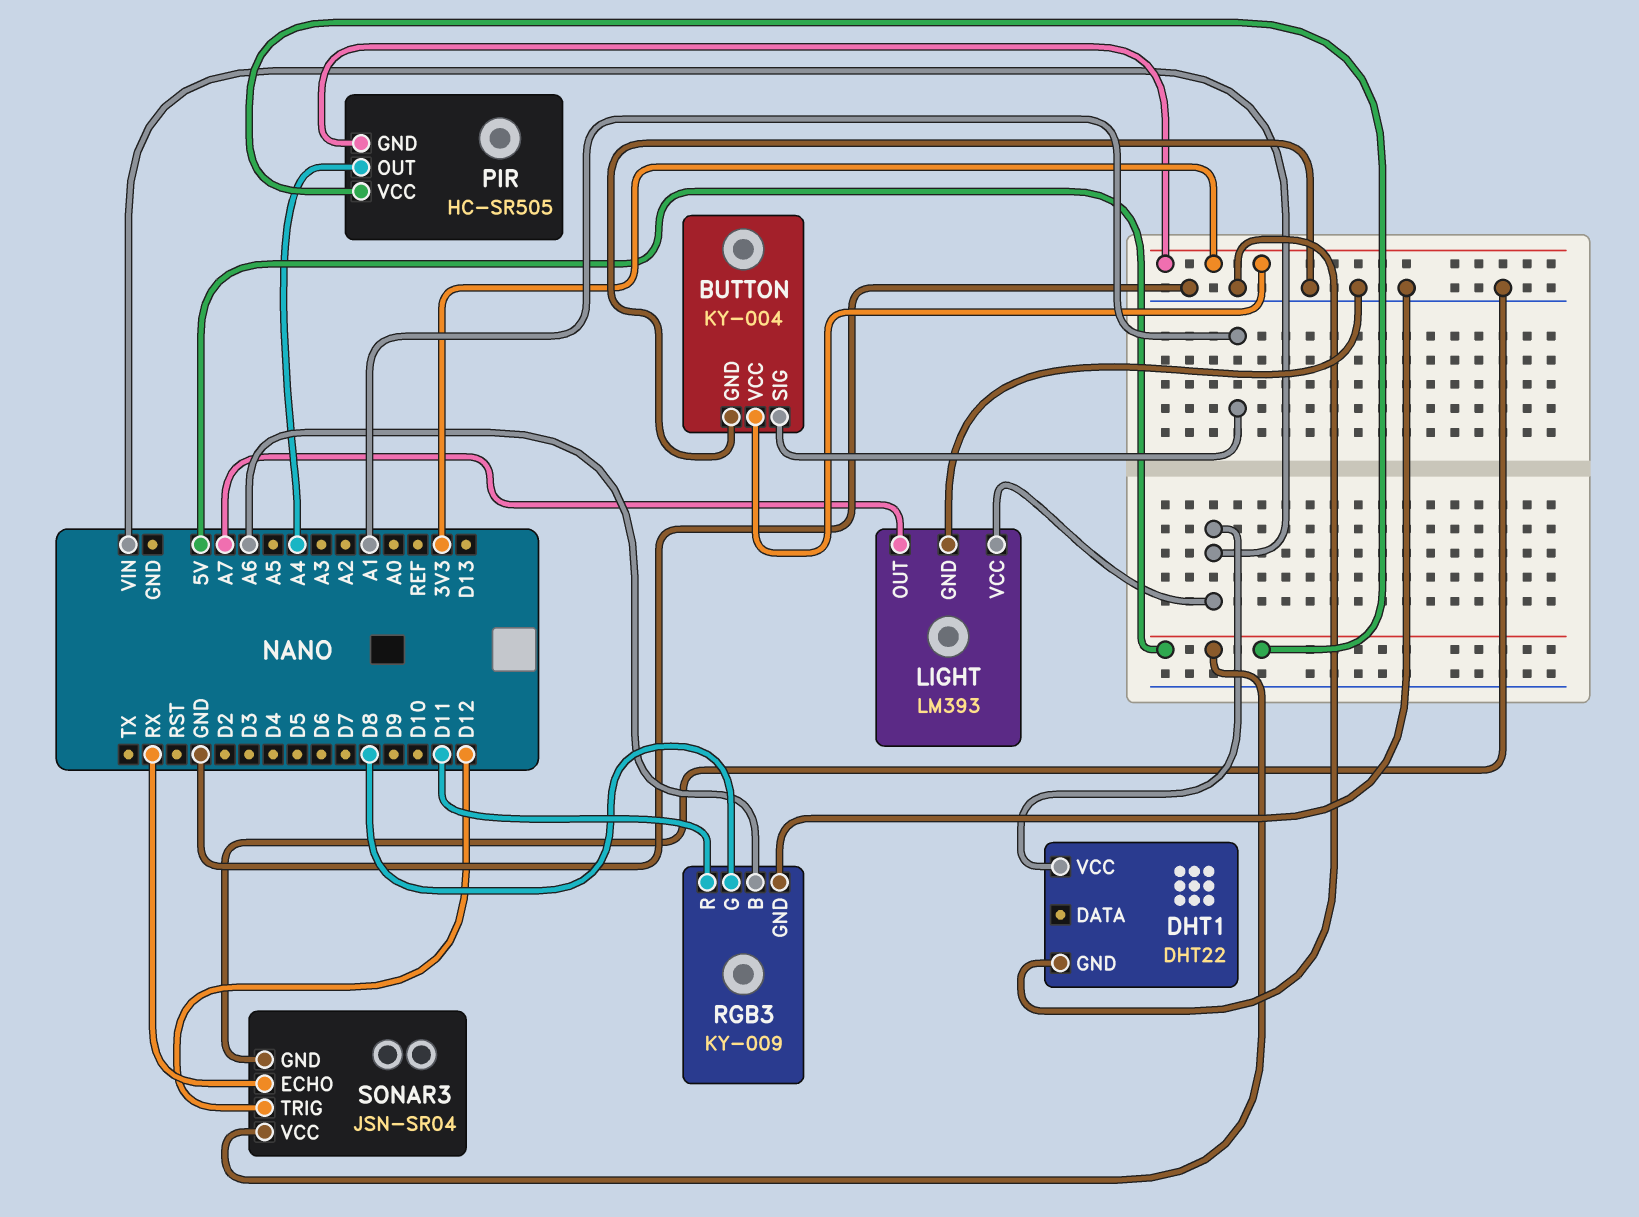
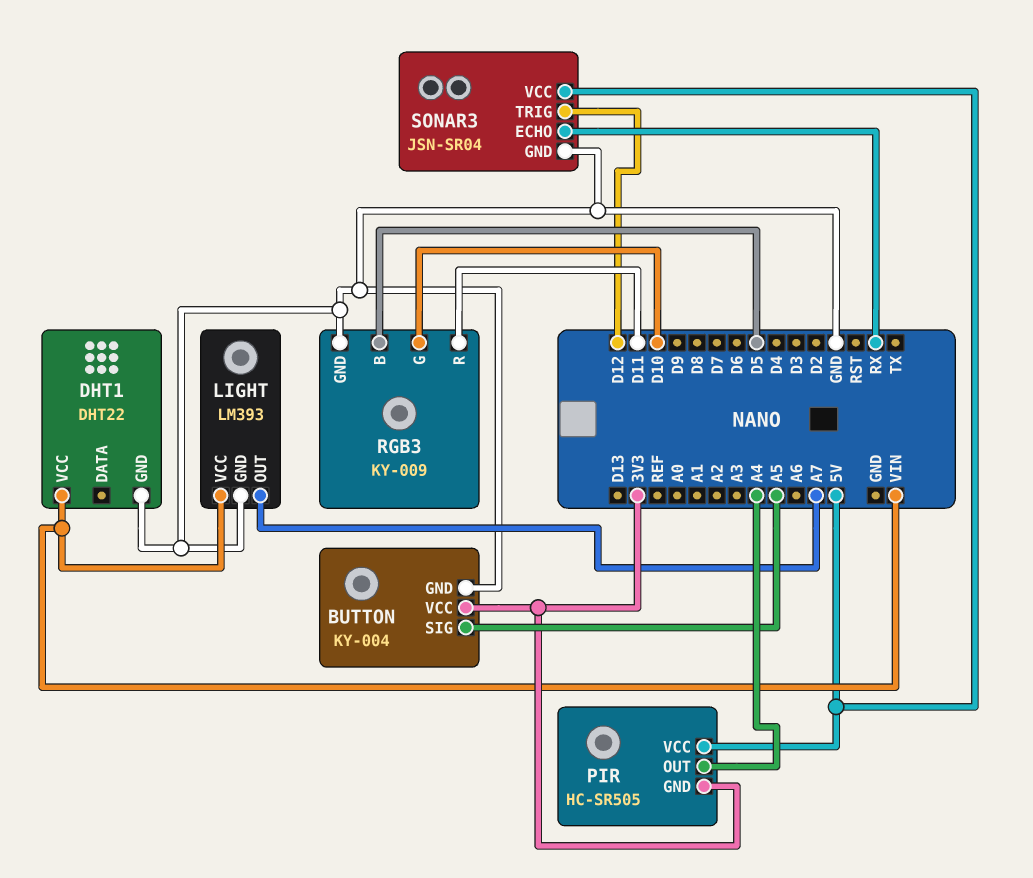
BUTTON pin SIG: A1 -> A5
RGB3 pin B: A6 -> D5
RGB3 pin G: D8 -> D10

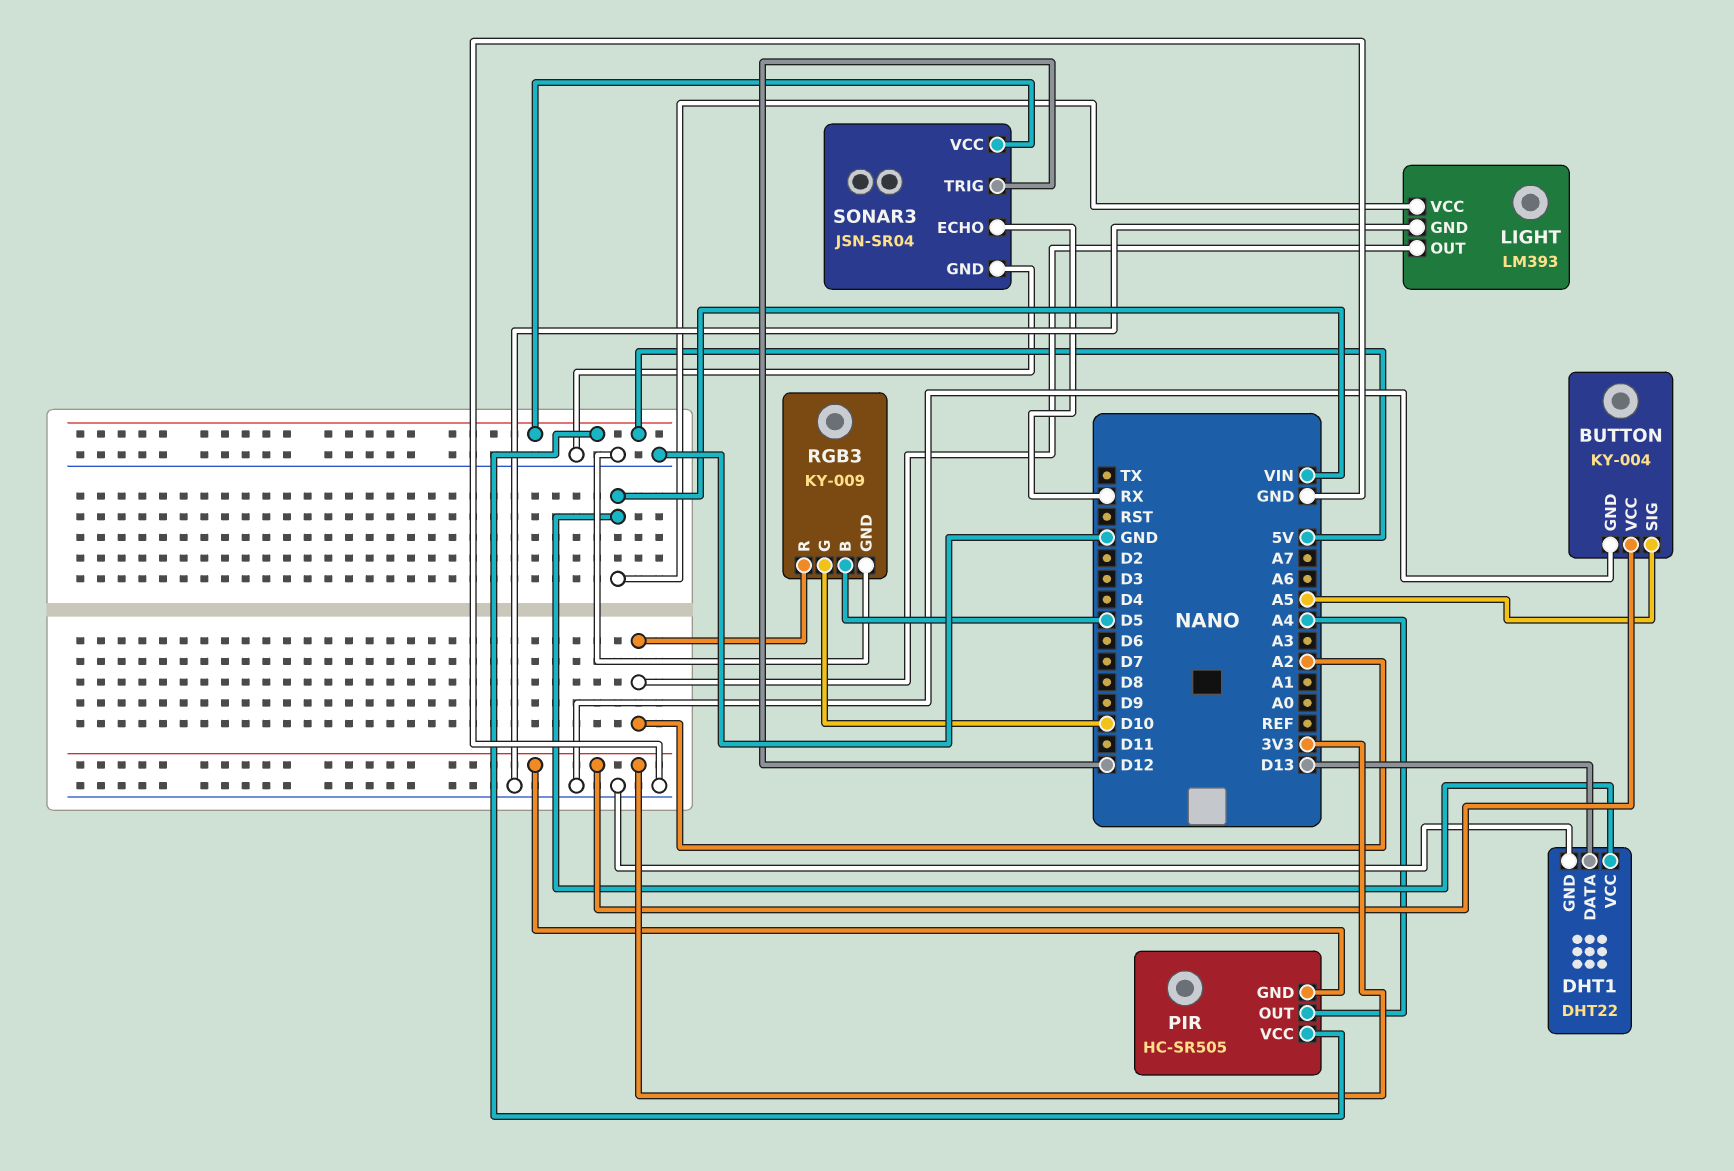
DHT1 pin DATA: none -> D13
LIGHT pin OUT: A7 -> A2
RGB3 pin R: D11 -> A2

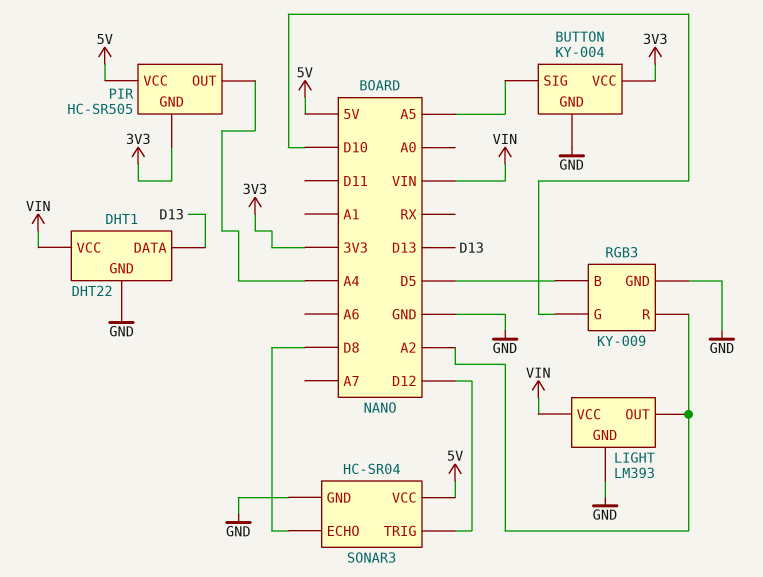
SONAR3: JSN-SR04 -> HC-SR04
SONAR3 pin ECHO: RX -> D8

